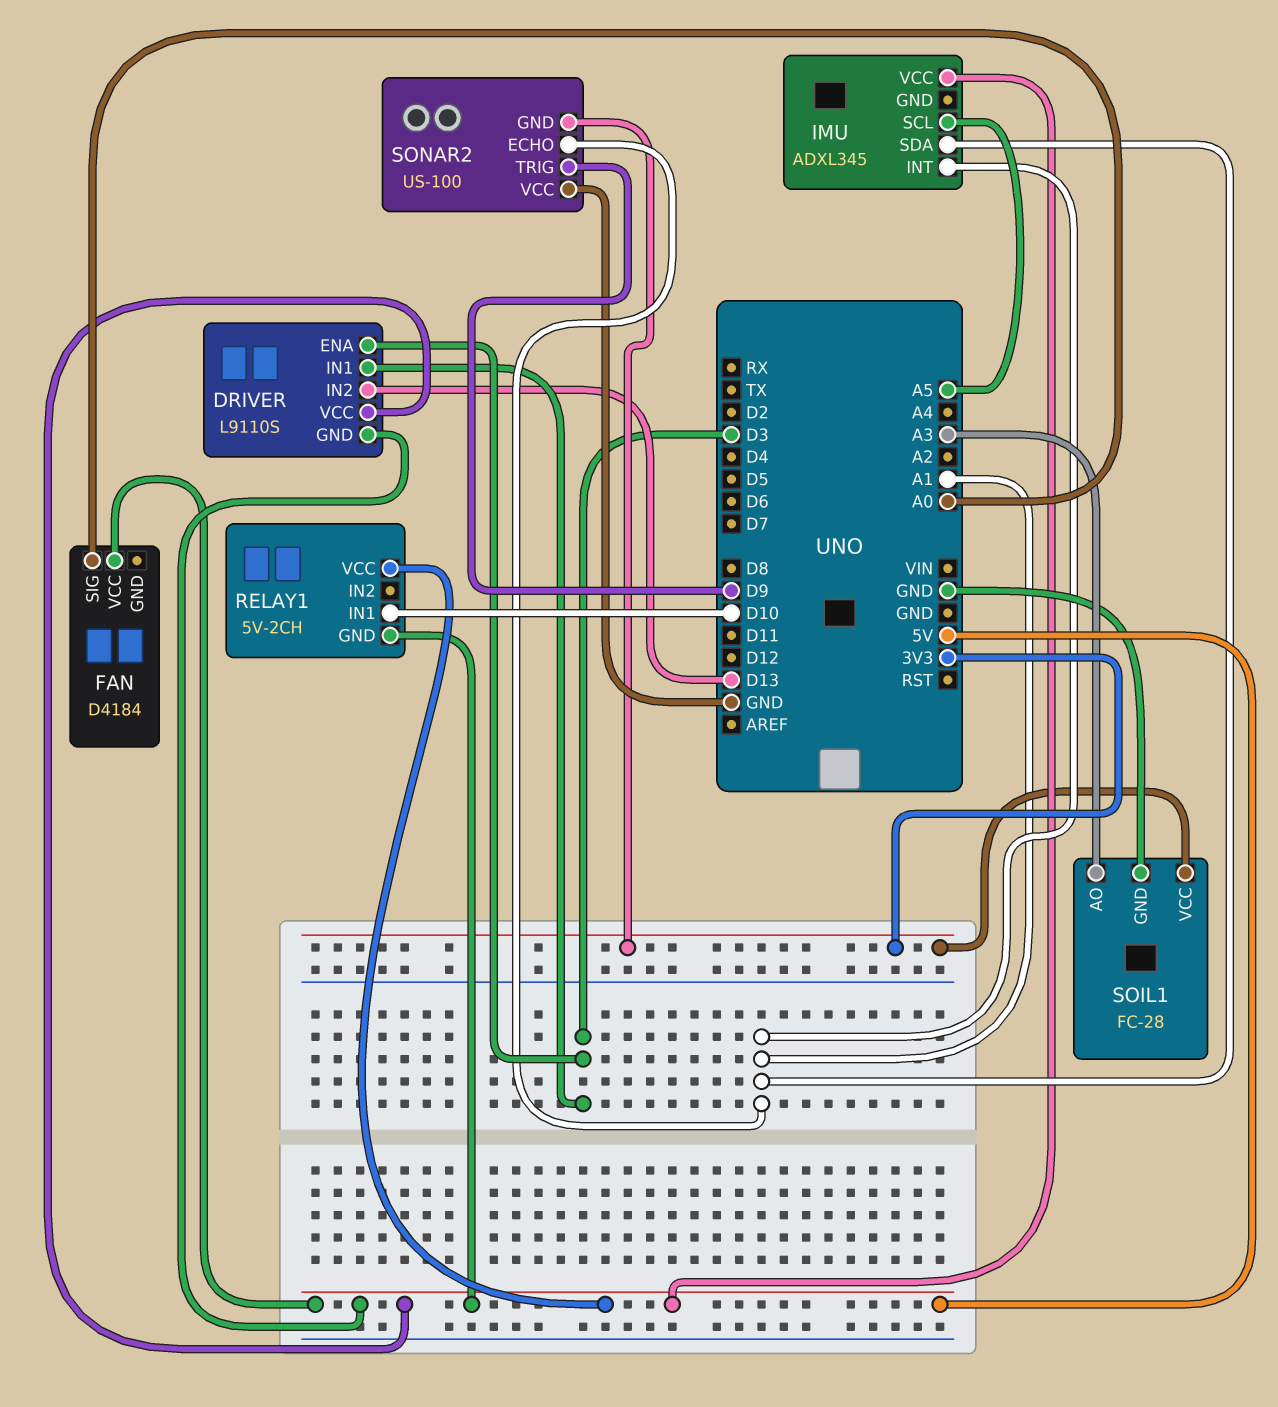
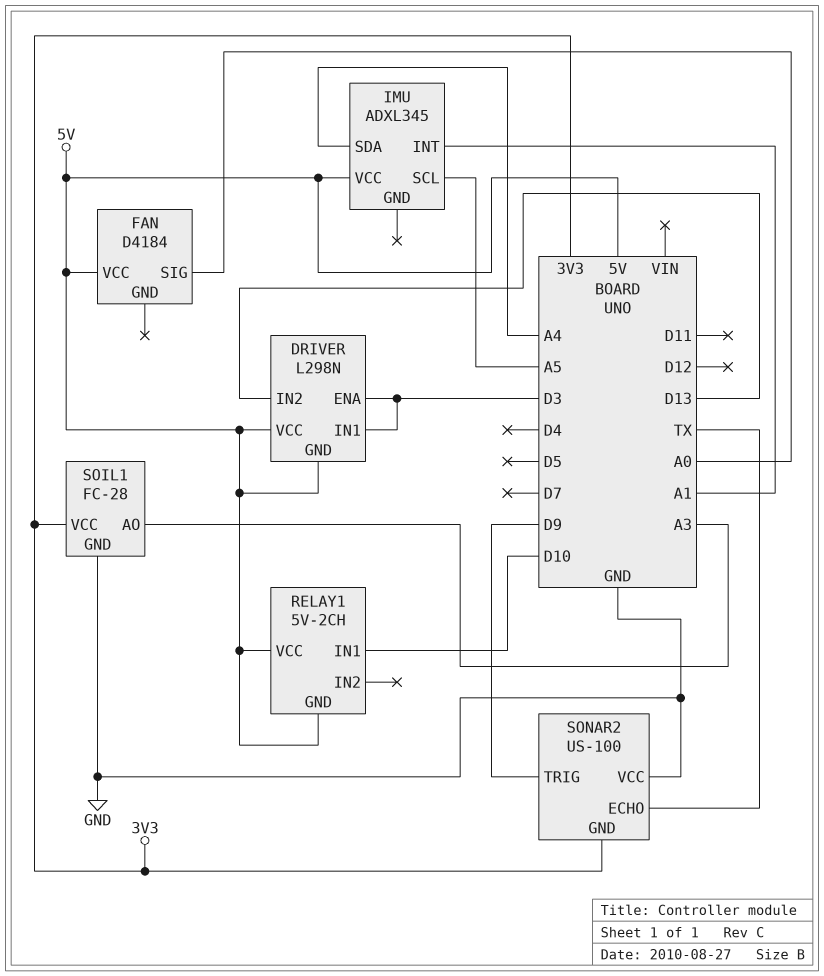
DRIVER: L9110S -> L298N
IMU pin SDA: A1 -> A4
SONAR2 pin ECHO: A1 -> TX

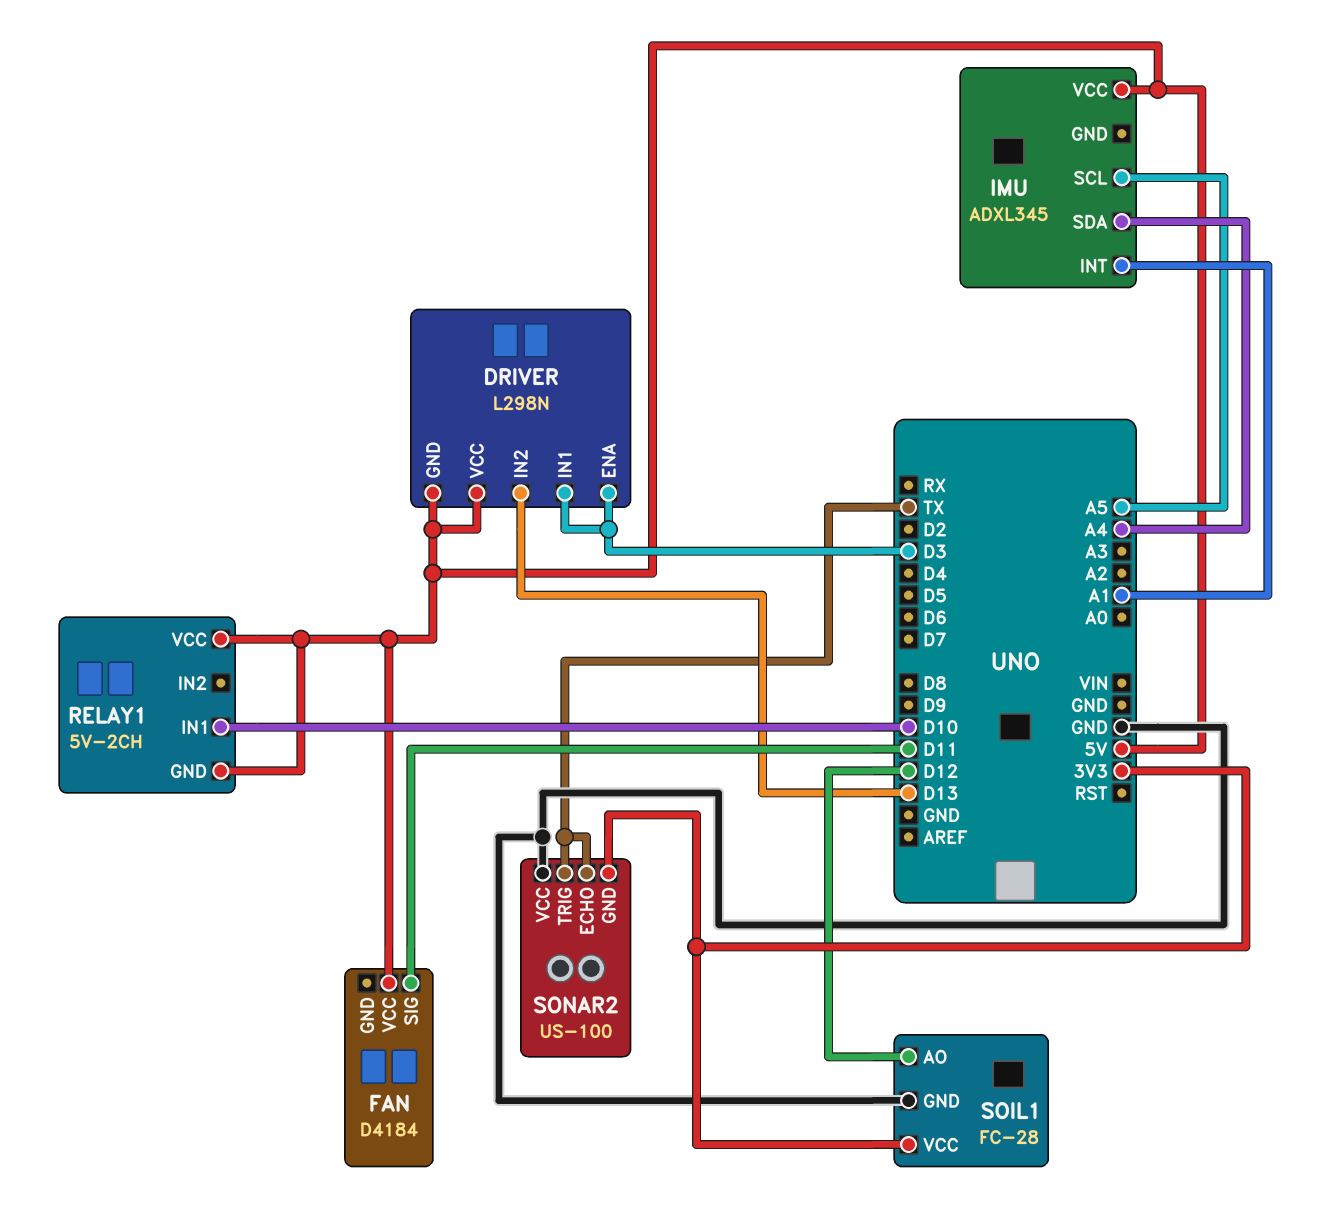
FAN pin SIG: A0 -> D11
SOIL1 pin AO: A3 -> D12
SONAR2 pin TRIG: D9 -> TX

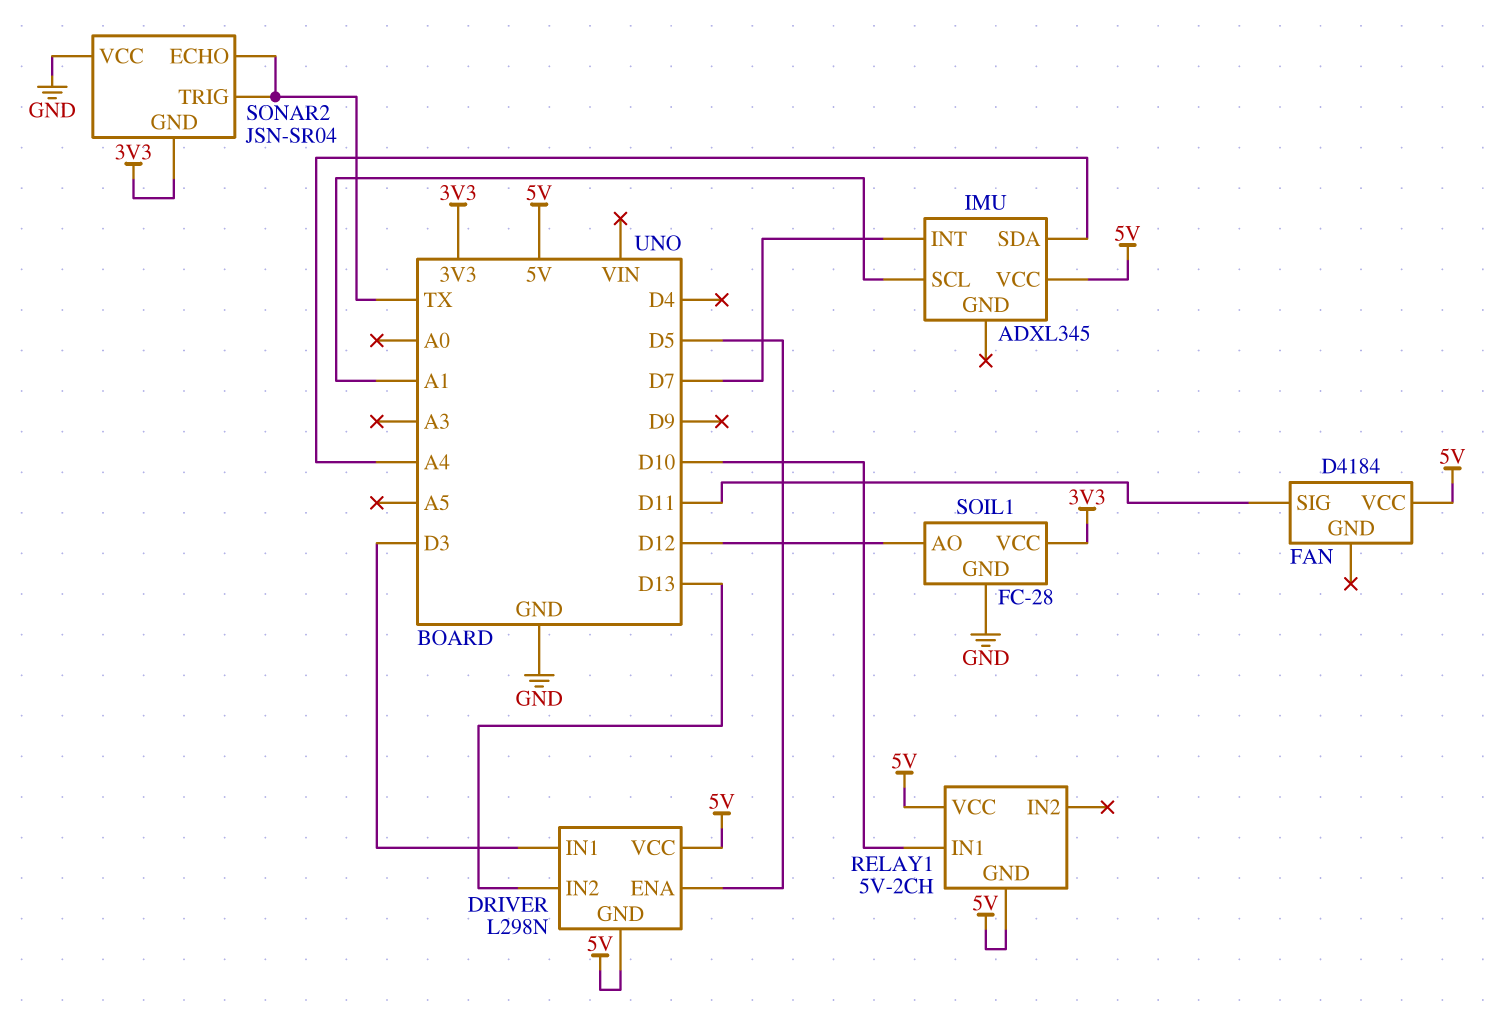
DRIVER pin ENA: D3 -> D5
IMU pin INT: A1 -> D7
IMU pin SCL: A5 -> A1
SONAR2: US-100 -> JSN-SR04

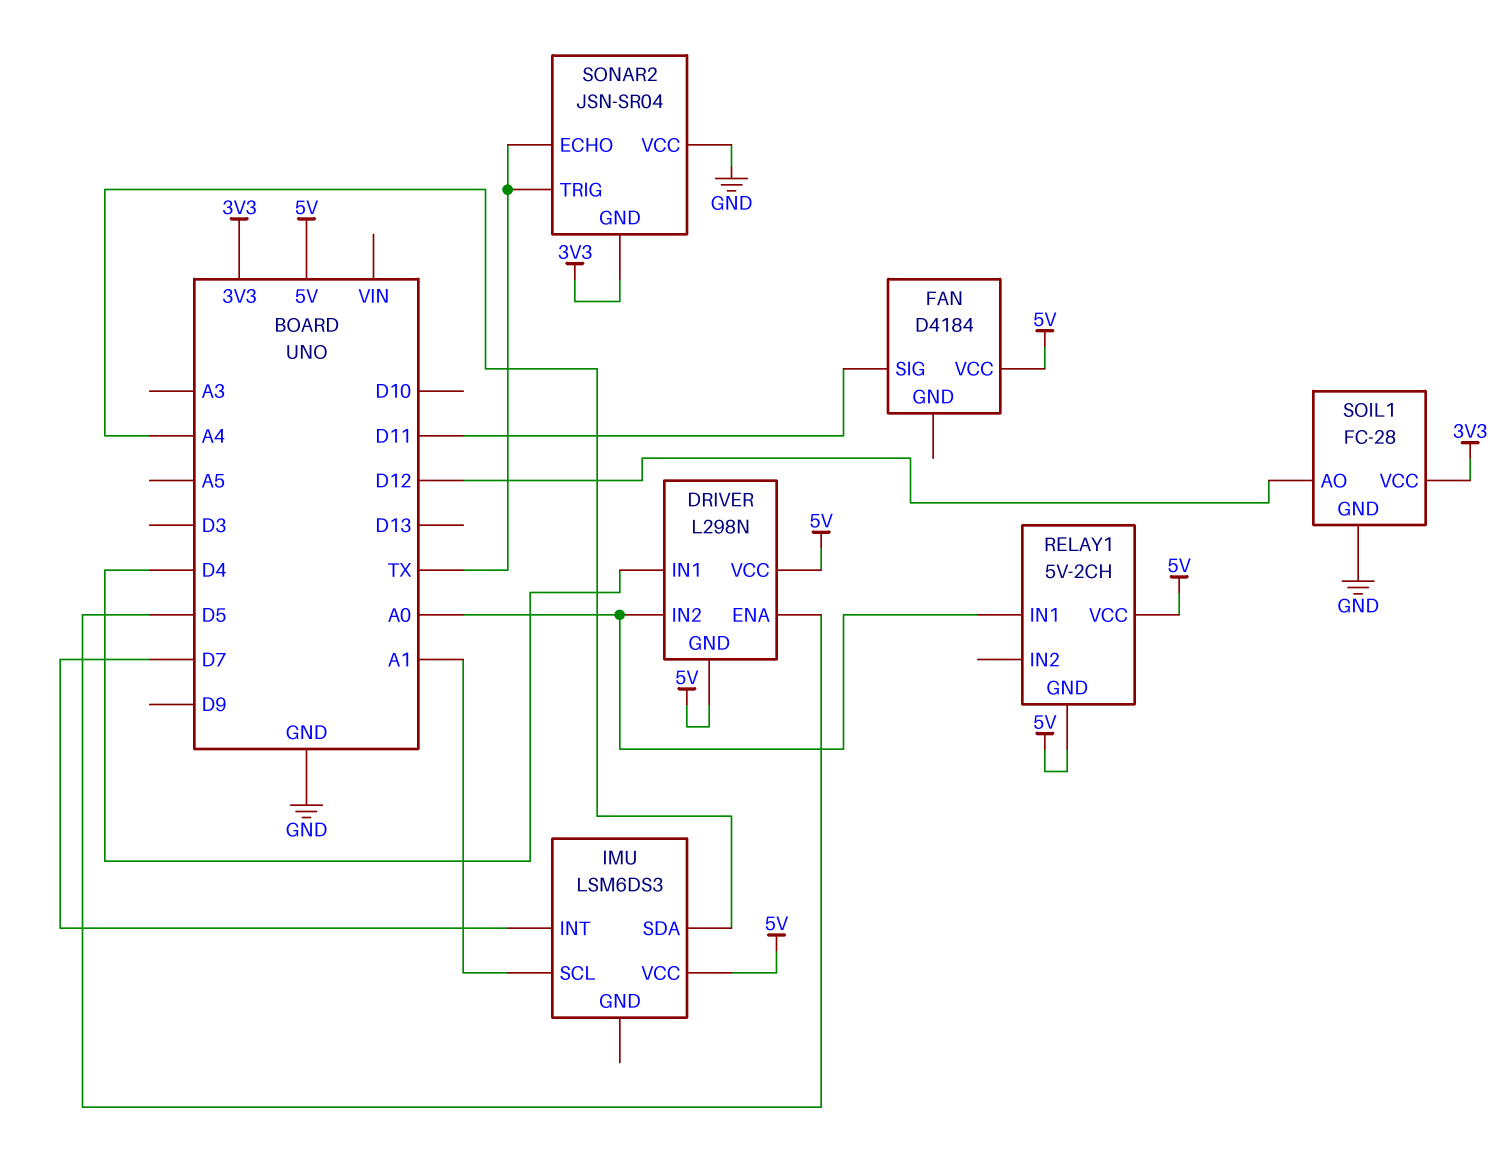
DRIVER pin IN1: D3 -> D4
DRIVER pin IN2: D13 -> A0
IMU: ADXL345 -> LSM6DS3
RELAY1 pin IN1: D10 -> A0

